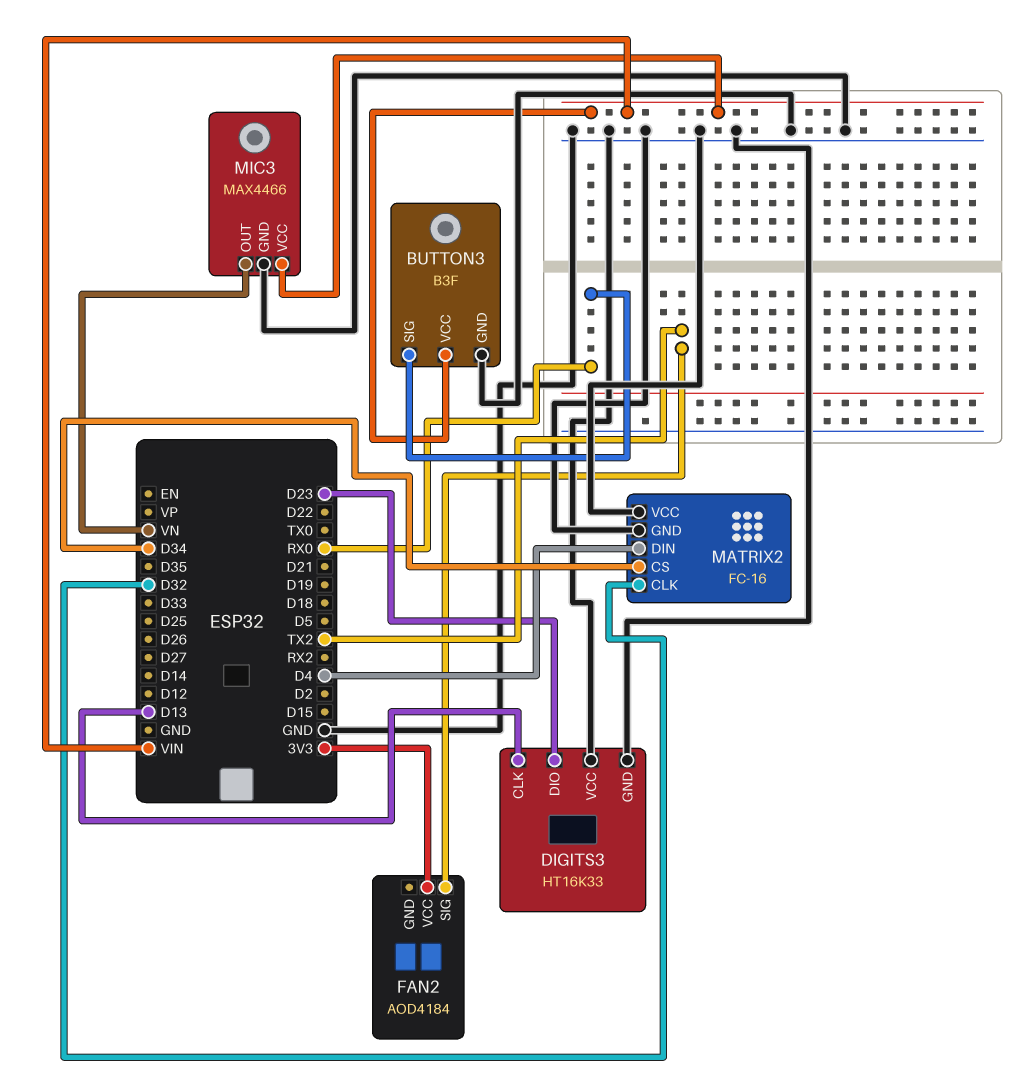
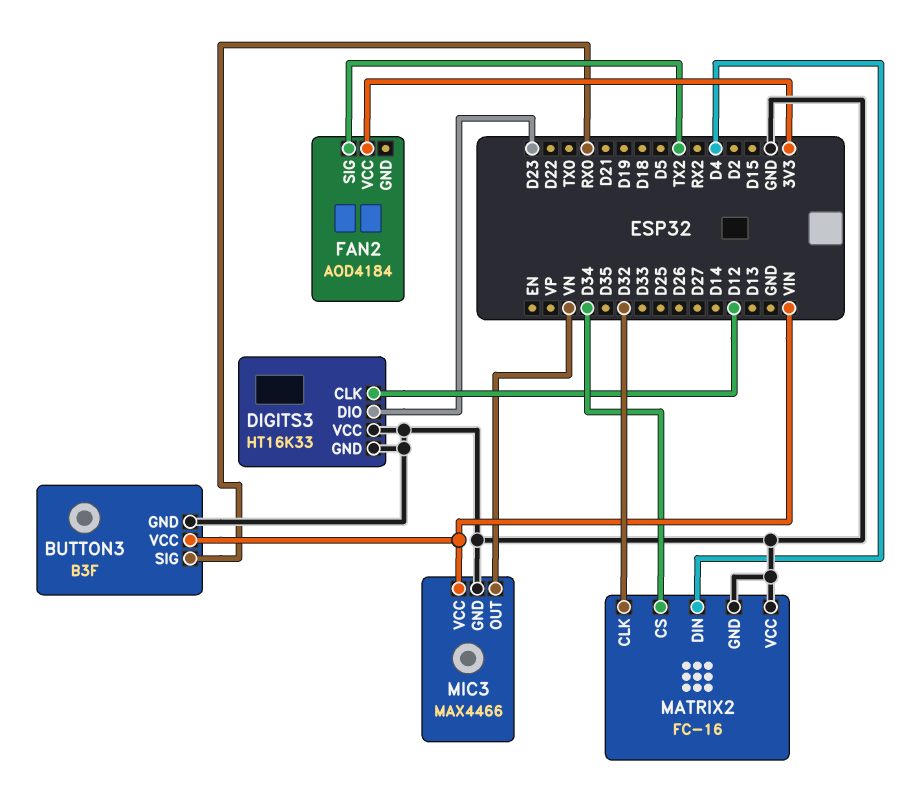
DIGITS3 pin CLK: D13 -> D12

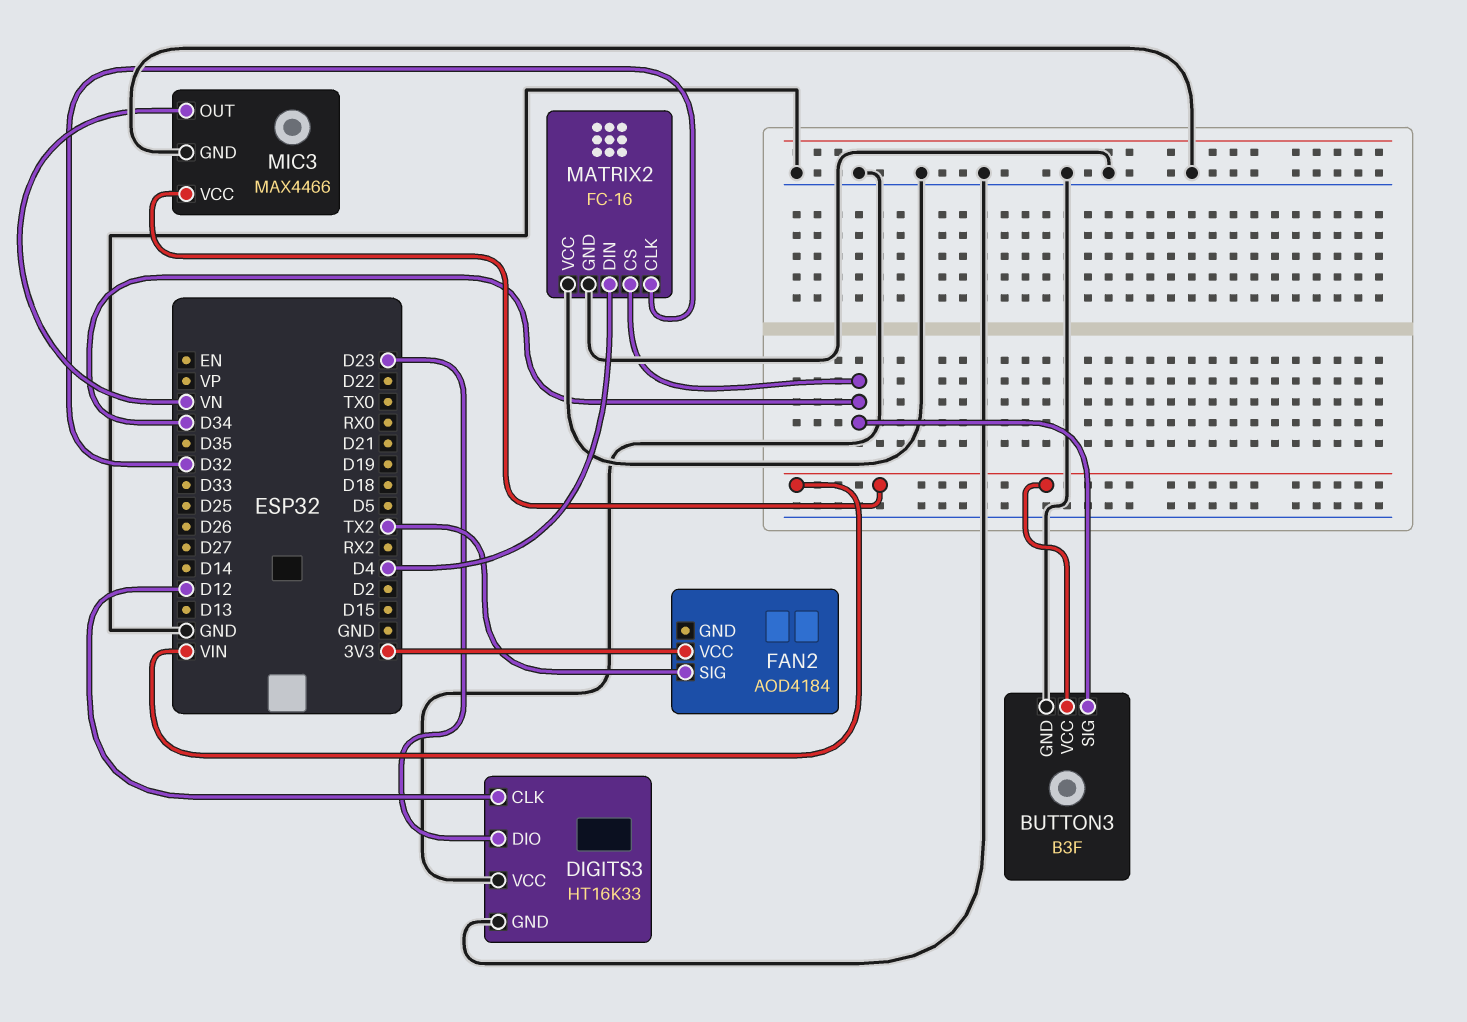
BUTTON3 pin SIG: RX0 -> D34

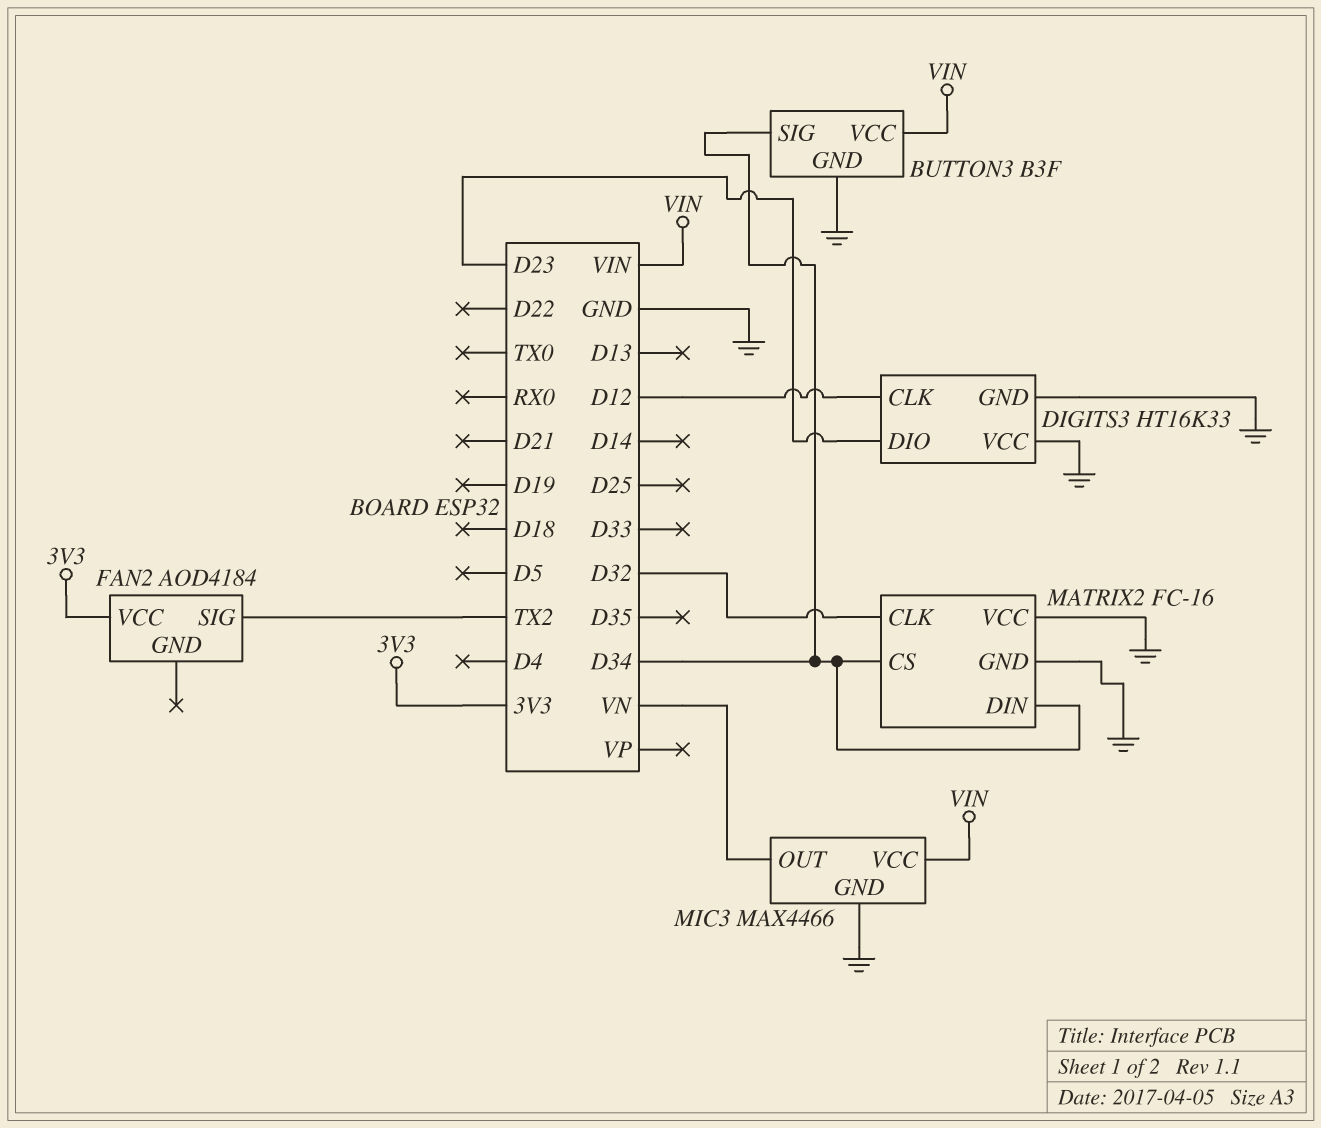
MATRIX2 pin DIN: D4 -> D34

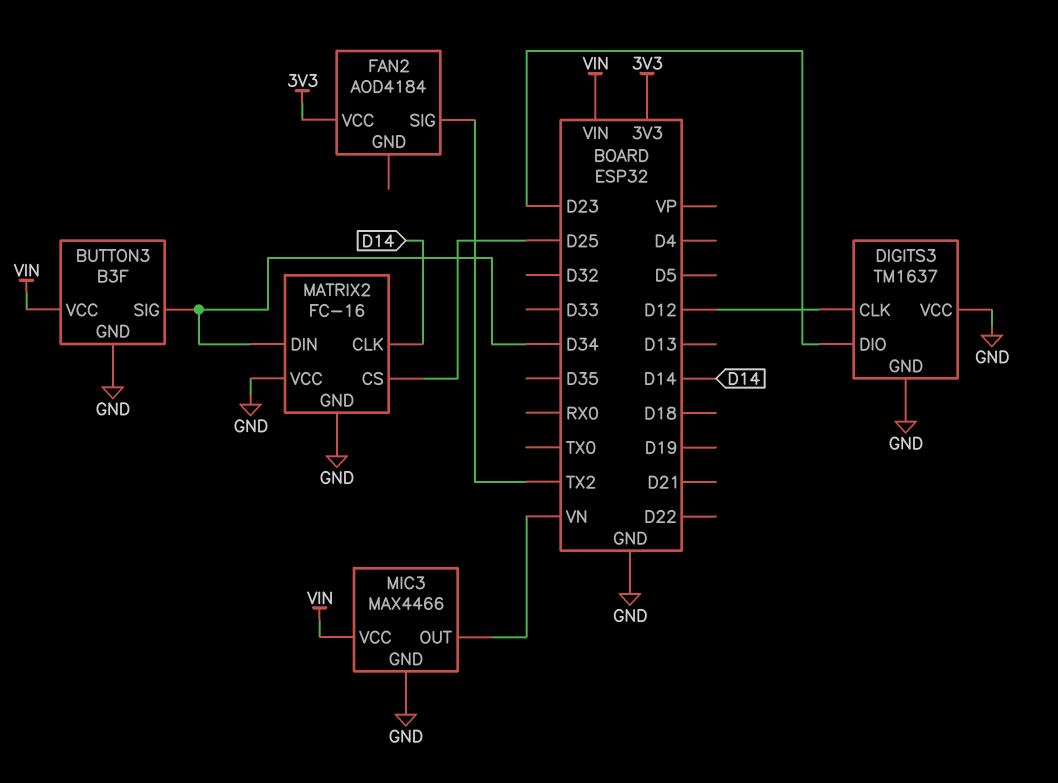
DIGITS3: HT16K33 -> TM1637
MATRIX2 pin CLK: D32 -> D14
MATRIX2 pin CS: D34 -> D25

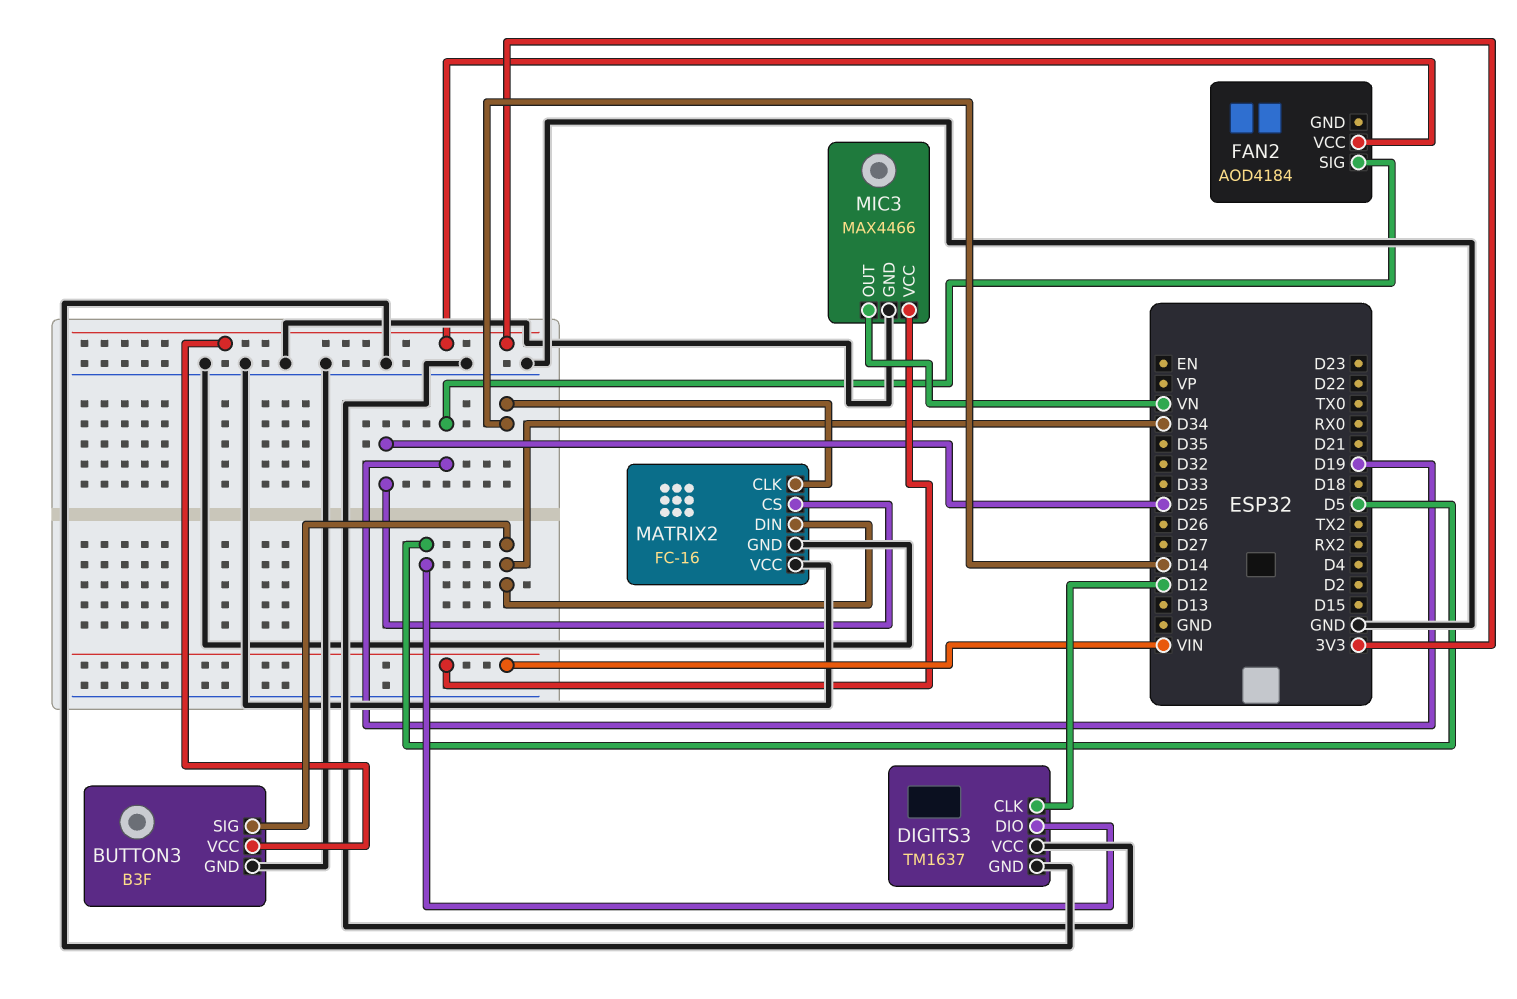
BUTTON3 pin VCC: VIN -> 3V3
DIGITS3 pin DIO: D23 -> D5
FAN2 pin SIG: TX2 -> D19

